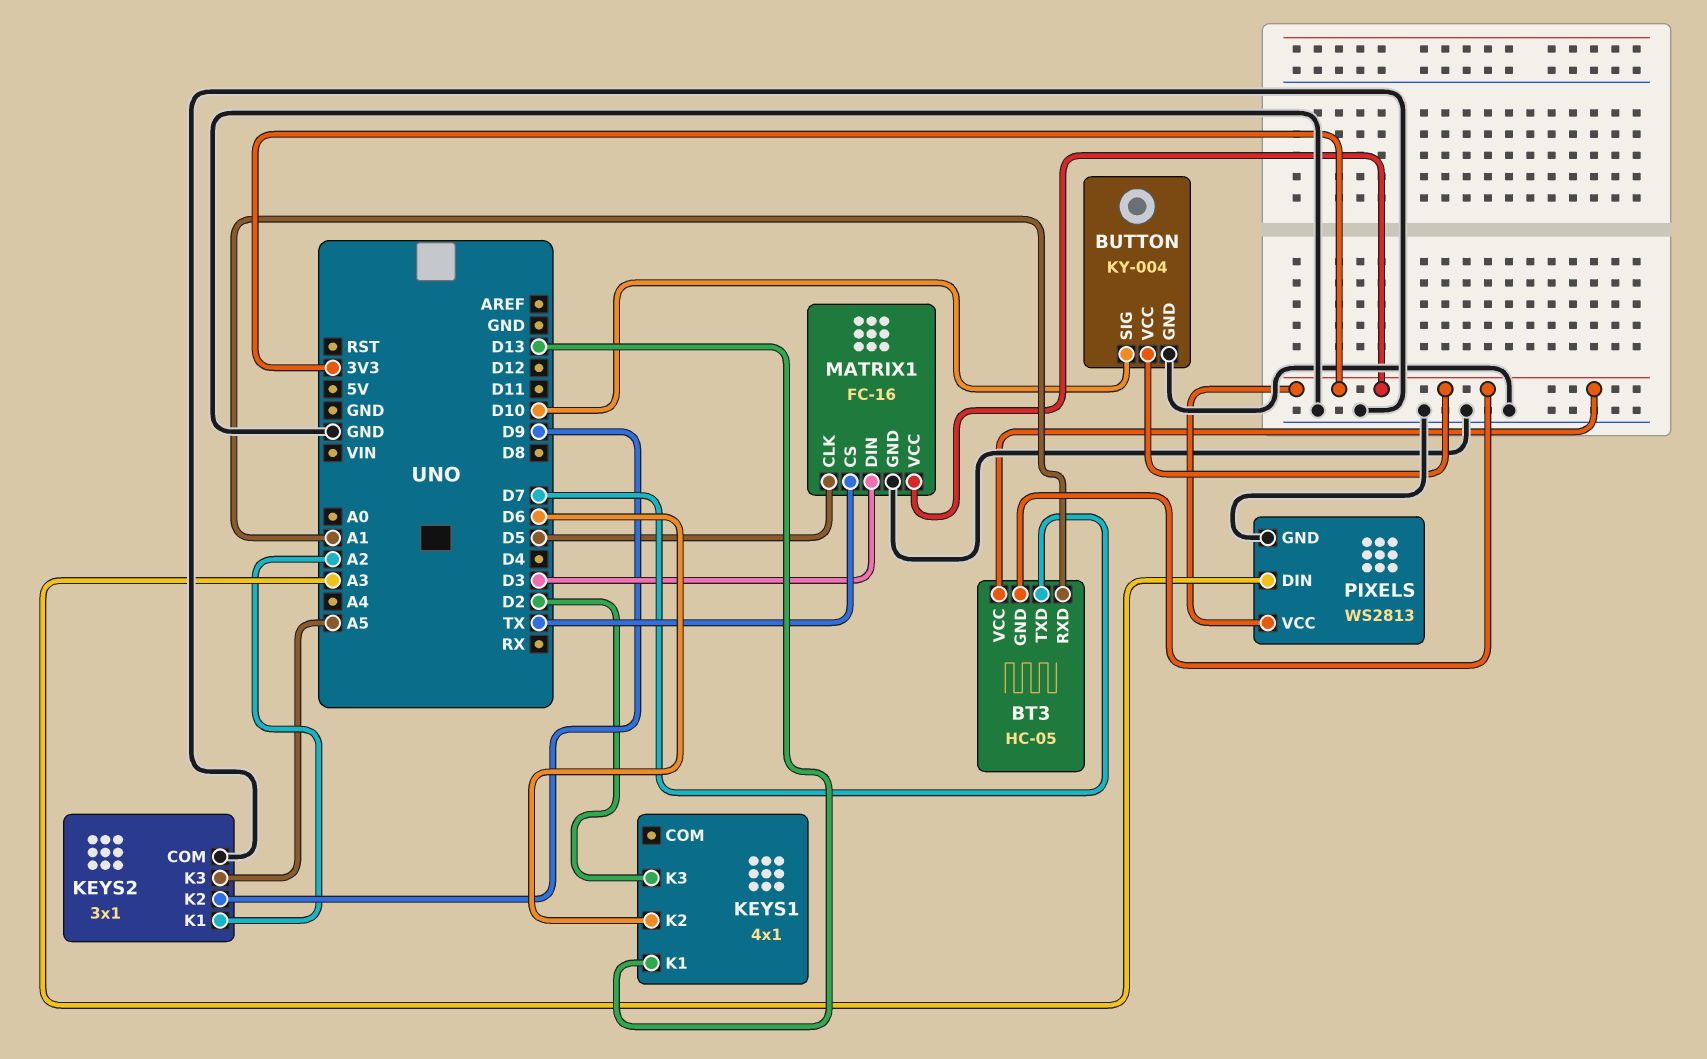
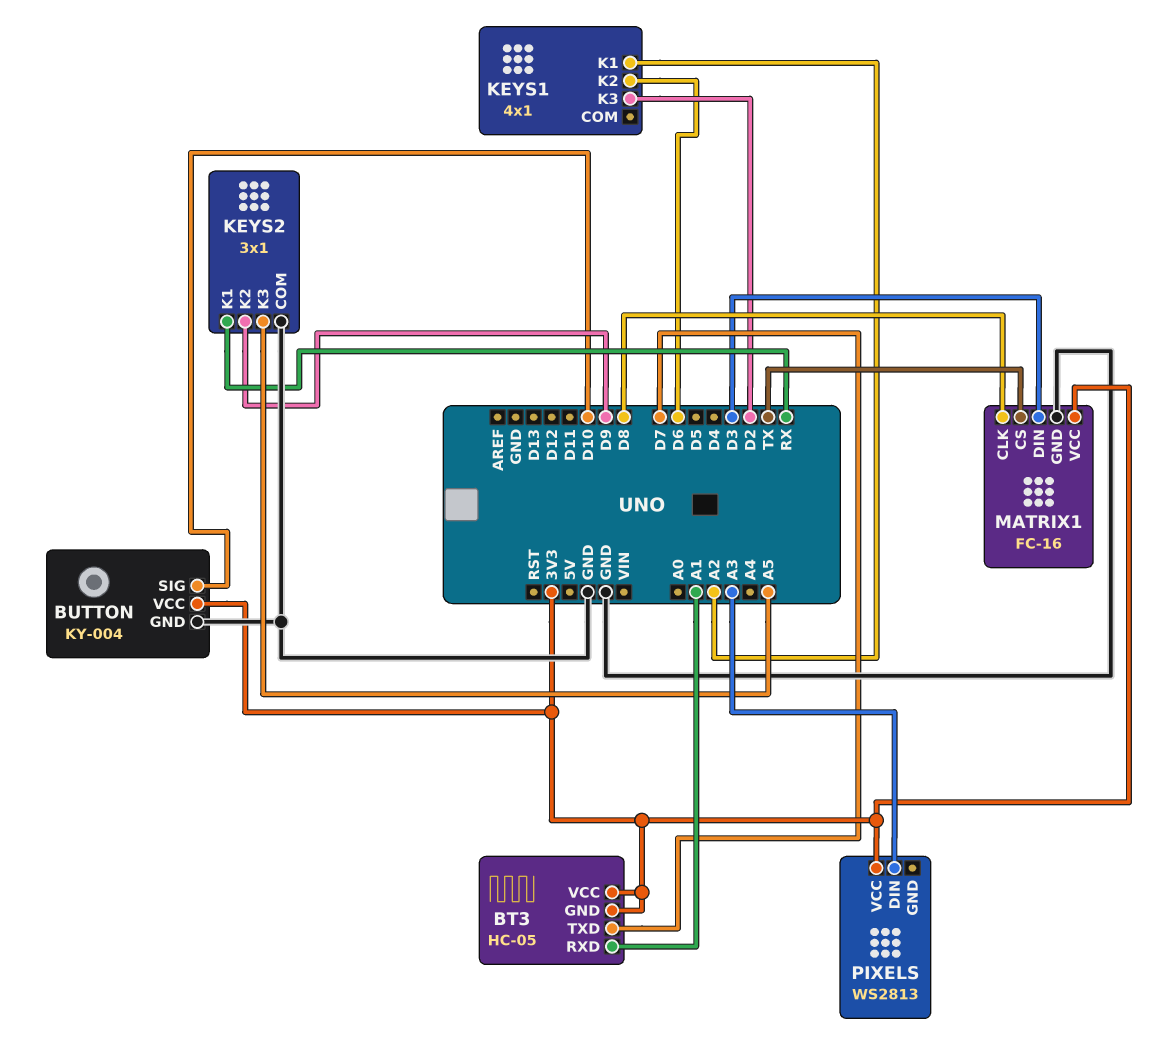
KEYS1 pin K1: D13 -> A2
KEYS2 pin K1: A2 -> RX
MATRIX1 pin CLK: D5 -> D8
PIXELS pin GND: GND -> none

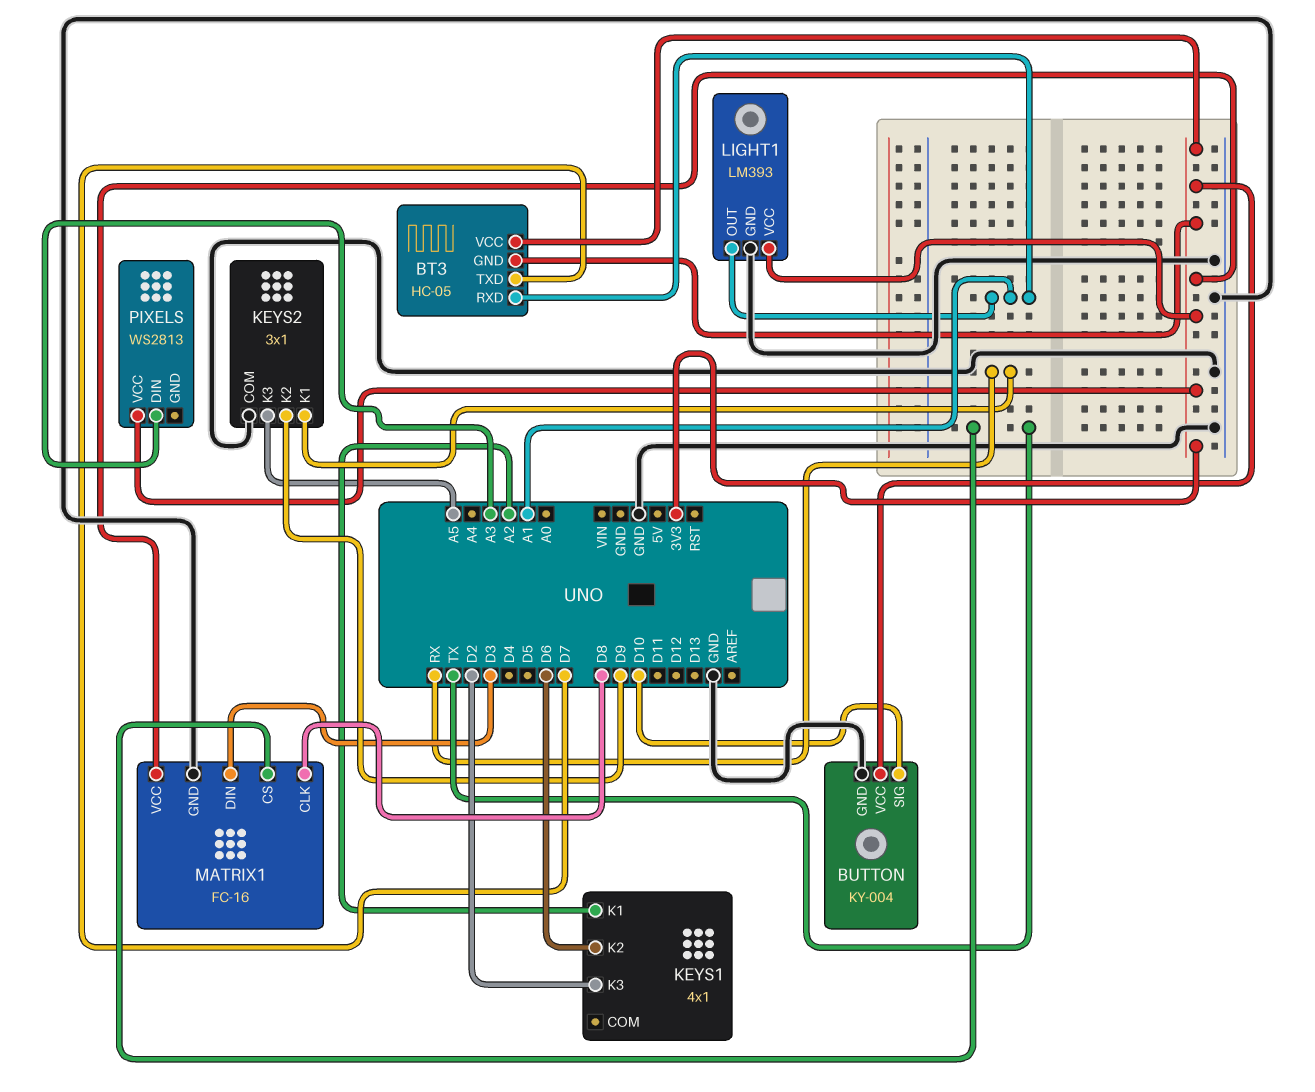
LIGHT1: none -> LM393
LIGHT1 pin GND: none -> GND
LIGHT1 pin OUT: none -> A1
LIGHT1 pin VCC: none -> 3V3

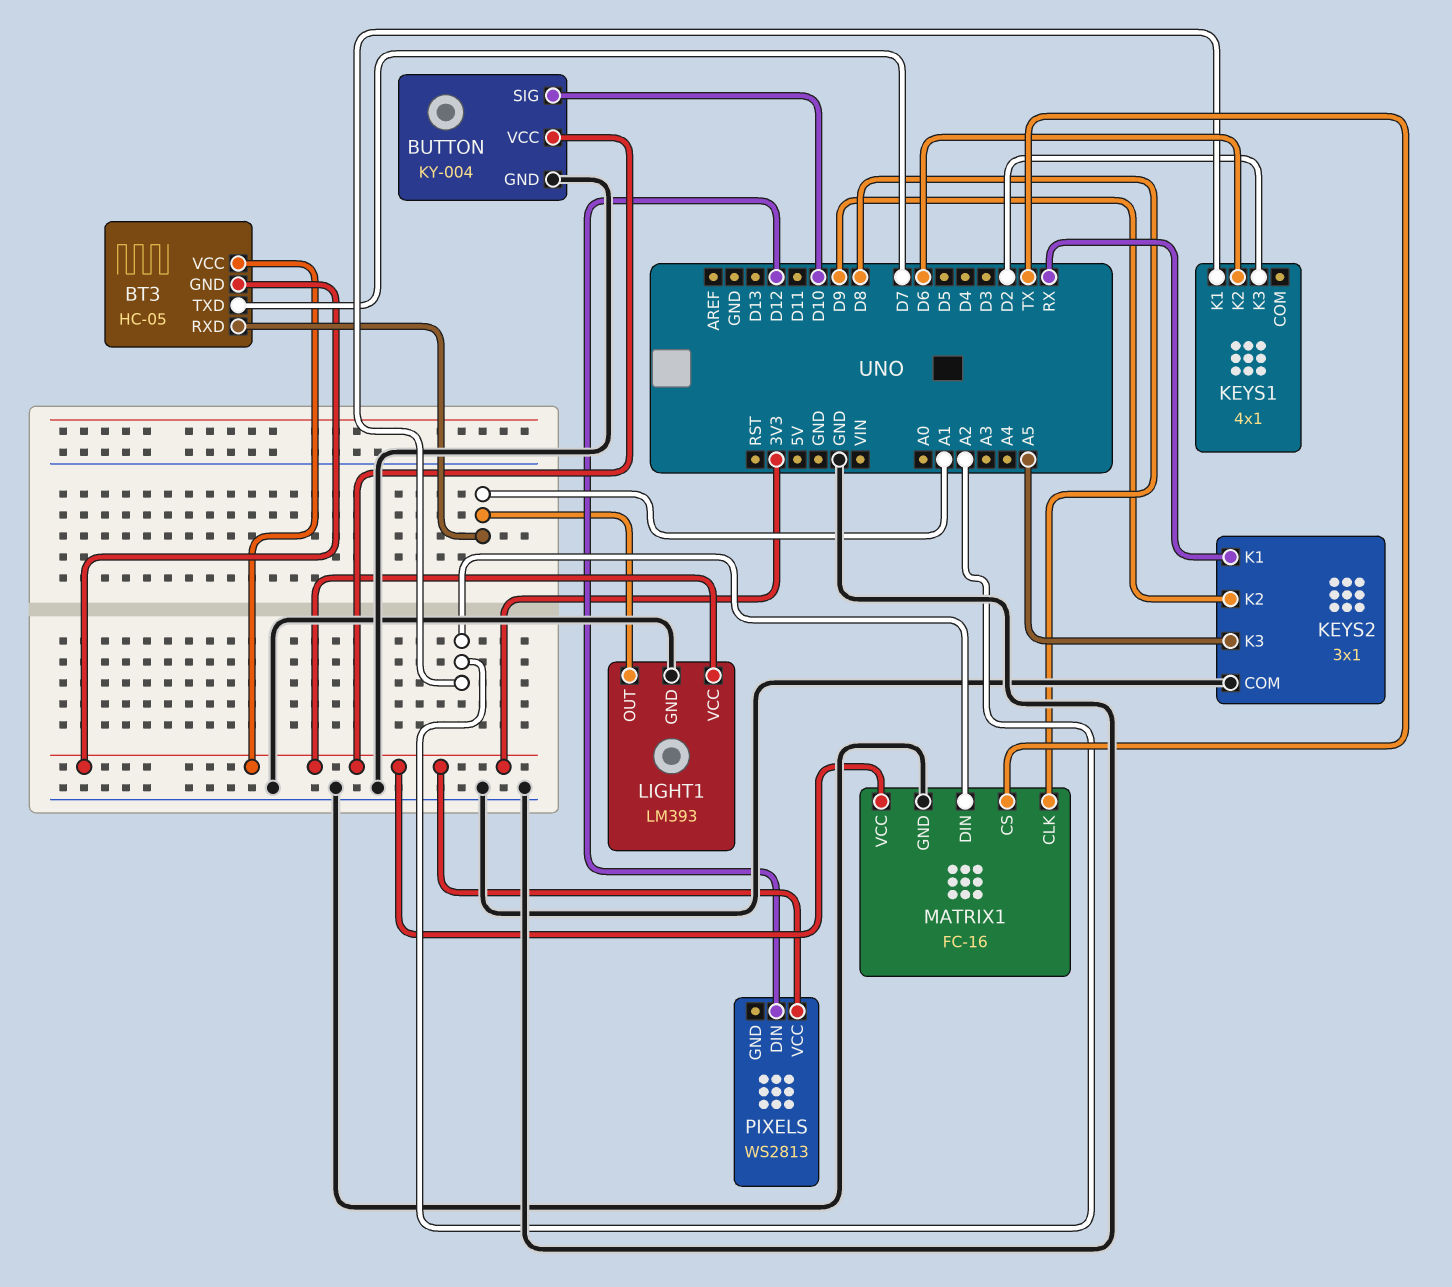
MATRIX1 pin DIN: D3 -> A2
PIXELS pin DIN: A3 -> D12

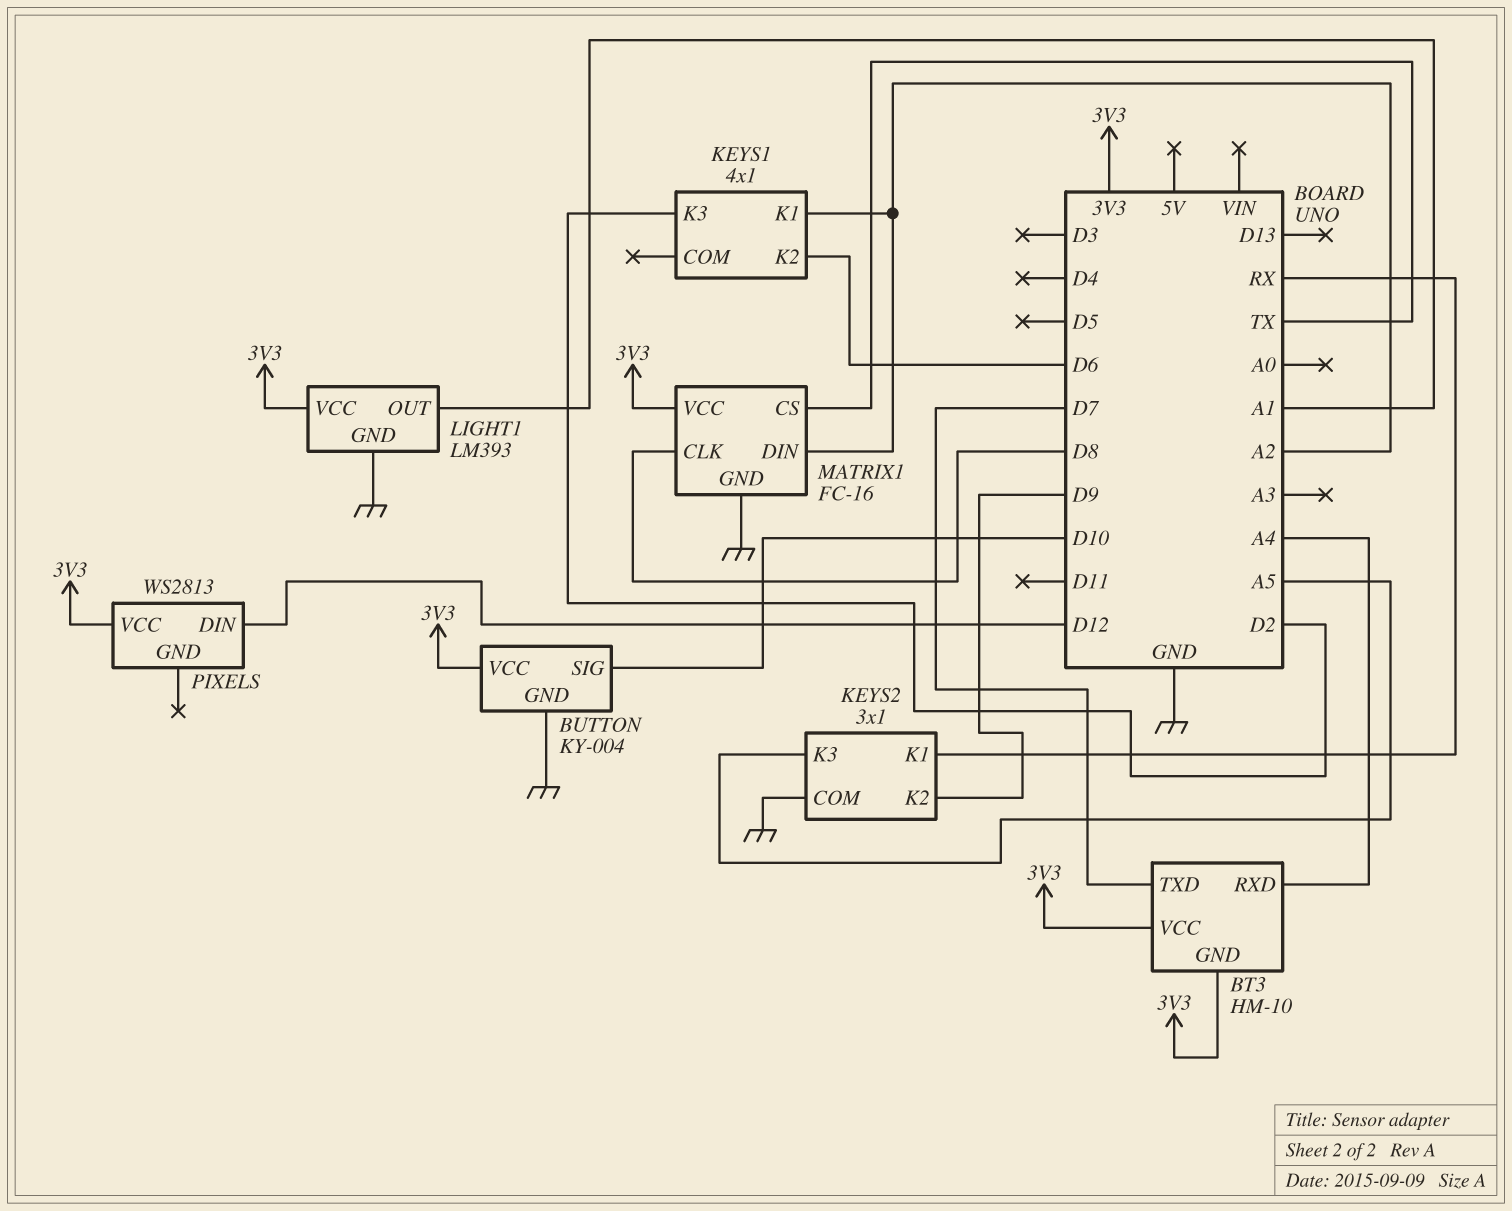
BT3: HC-05 -> HM-10
BT3 pin RXD: A1 -> A4

